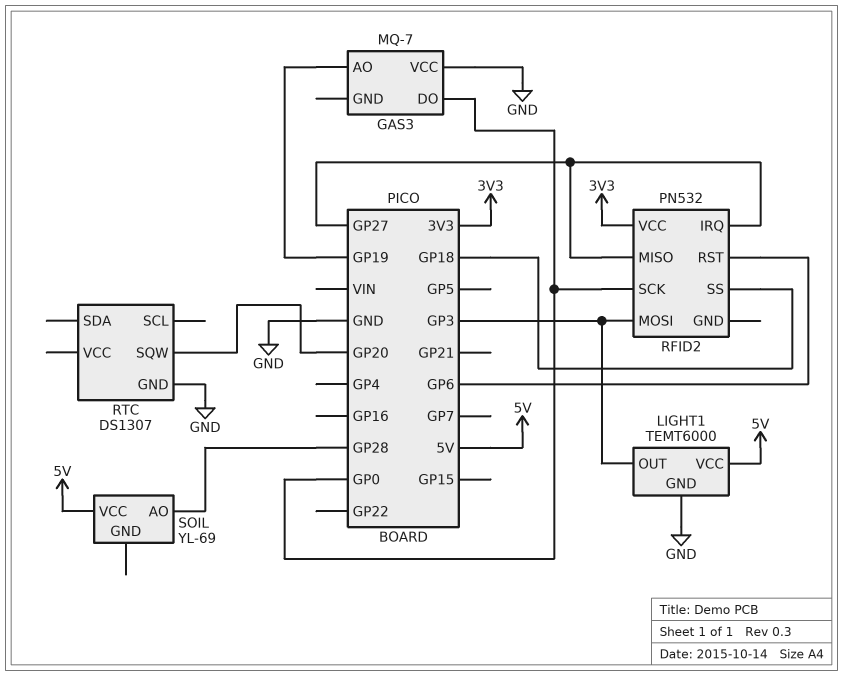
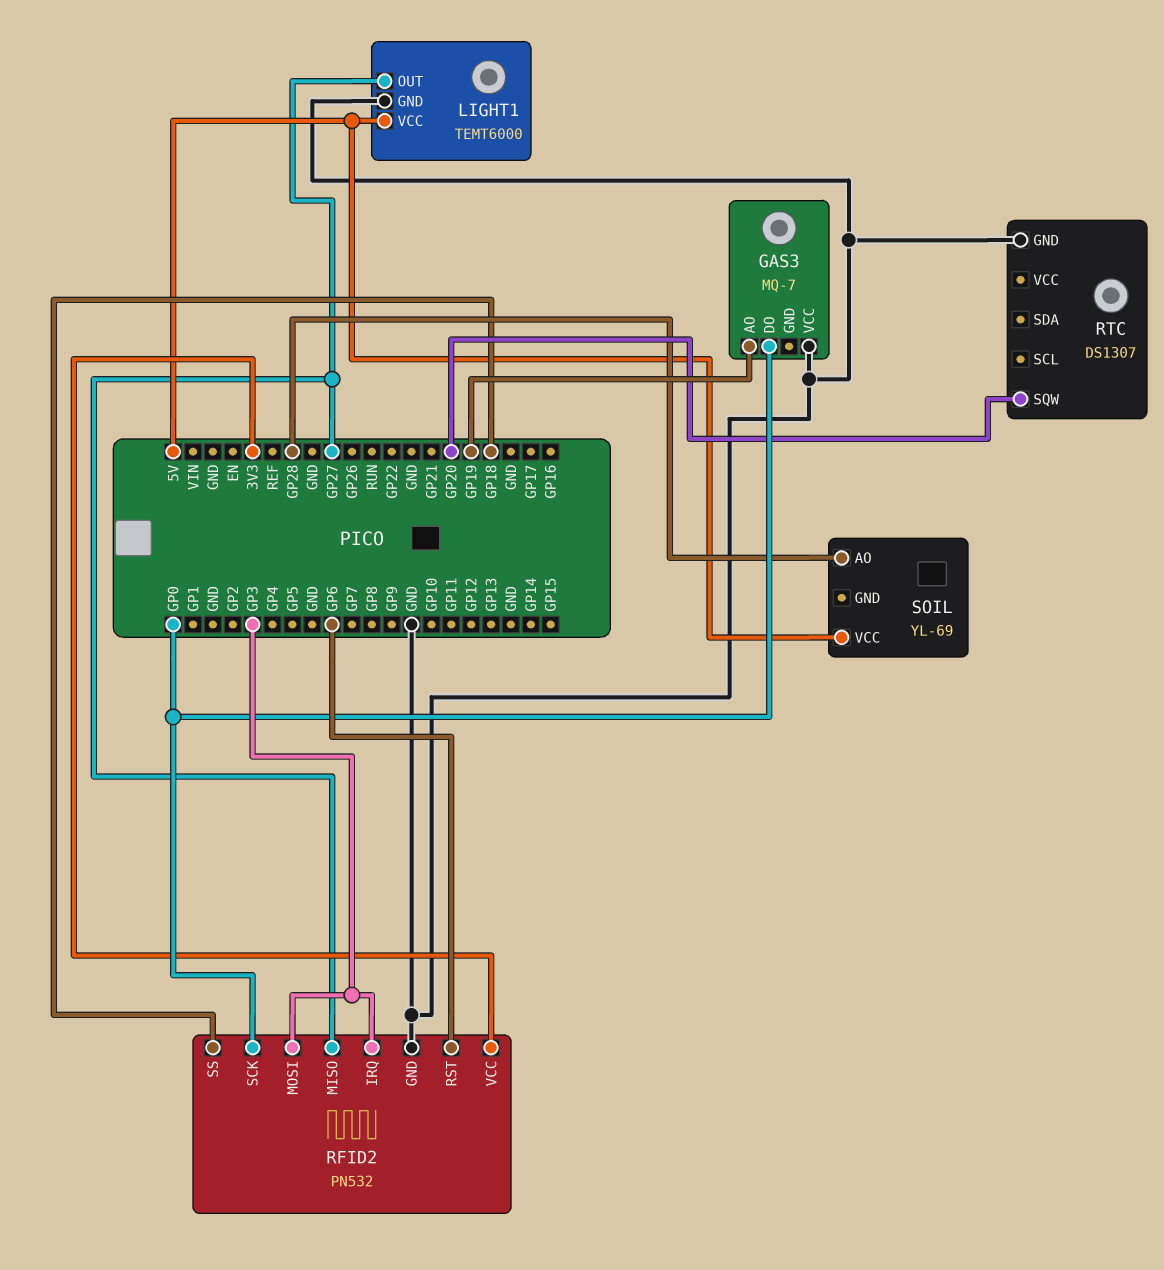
LIGHT1 pin OUT: GP3 -> GP27
RFID2 pin GND: none -> GND
RFID2 pin IRQ: GP27 -> GP3

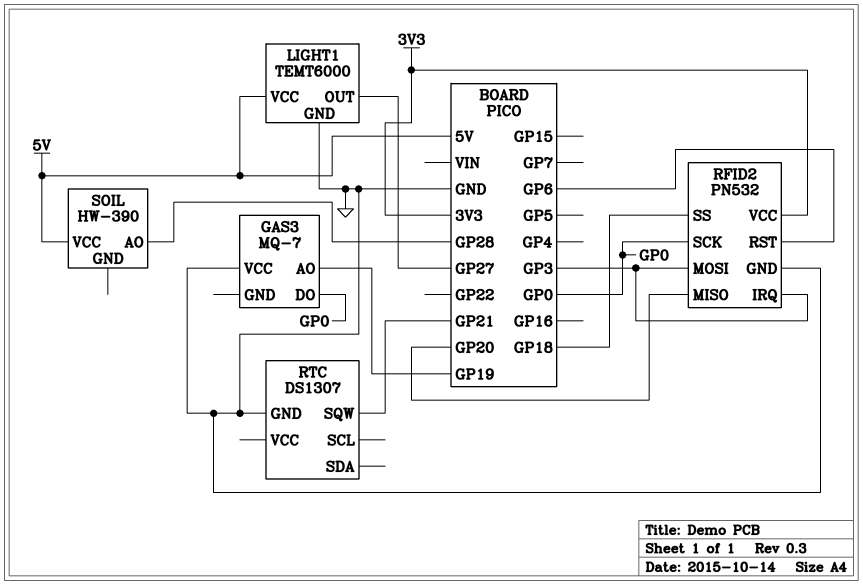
RFID2 pin MISO: GP27 -> GP20
RTC pin SQW: GP20 -> GP21
SOIL: YL-69 -> HW-390

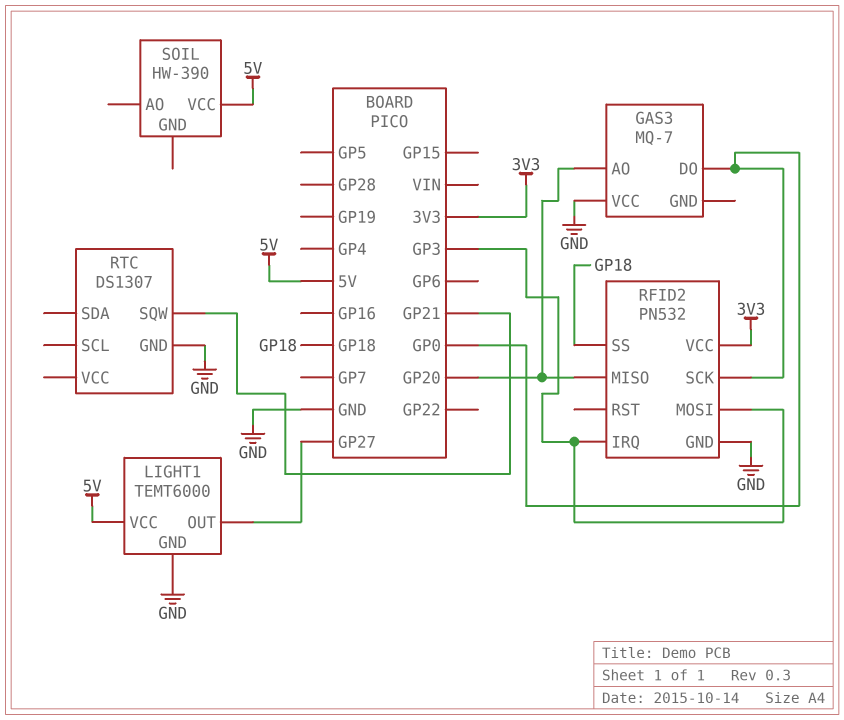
GAS3 pin AO: GP19 -> GP20
RFID2 pin RST: GP6 -> none
SOIL pin AO: GP28 -> none

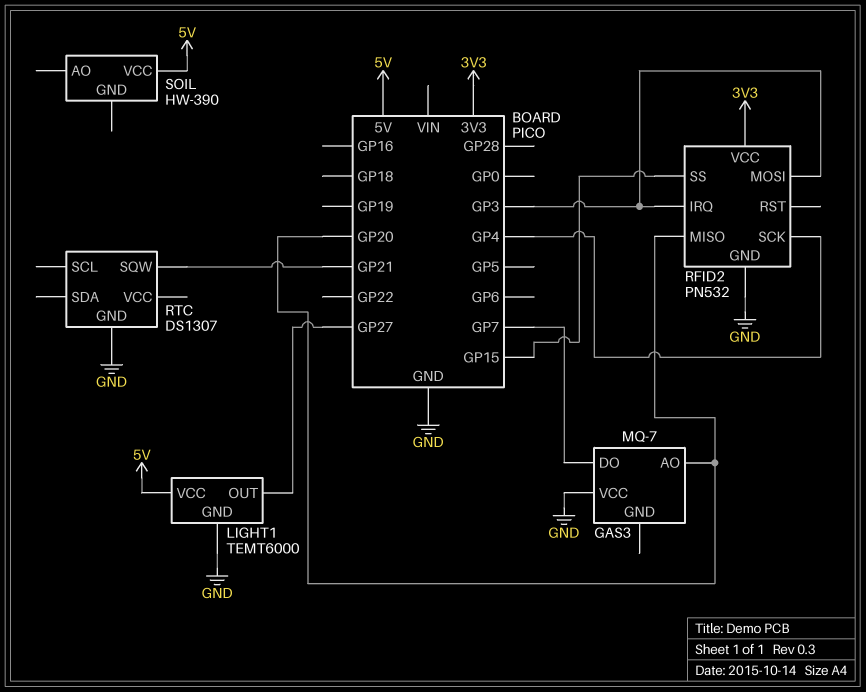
GAS3 pin DO: GP0 -> GP7
RFID2 pin SCK: GP0 -> GP4
RFID2 pin SS: GP18 -> GP15

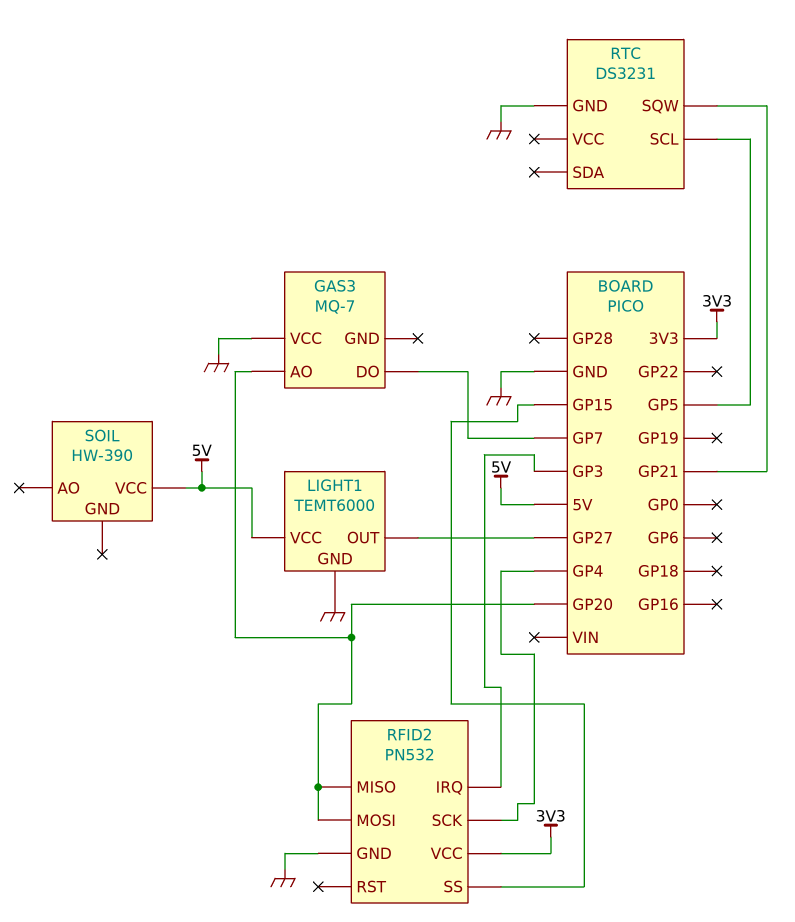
RFID2 pin MOSI: GP3 -> GP20
RTC: DS1307 -> DS3231
RTC pin SCL: none -> GP5

